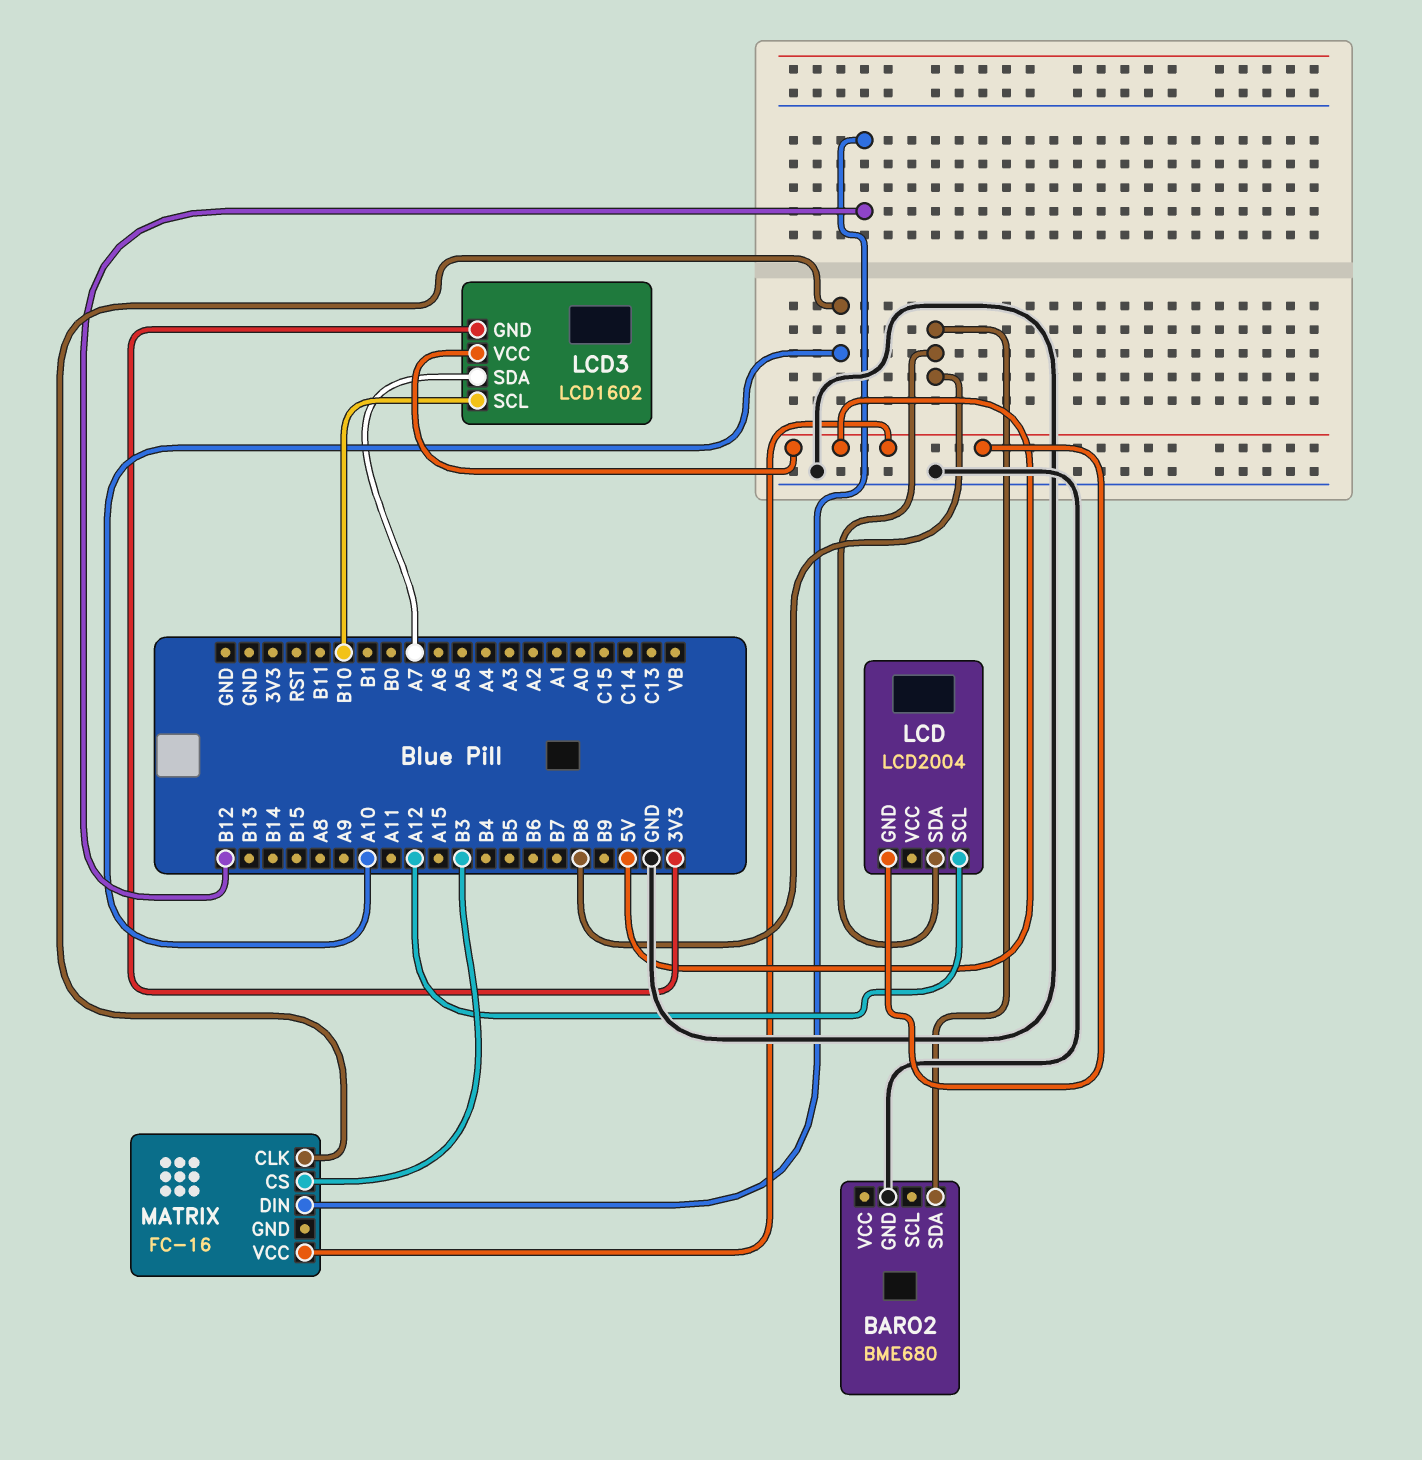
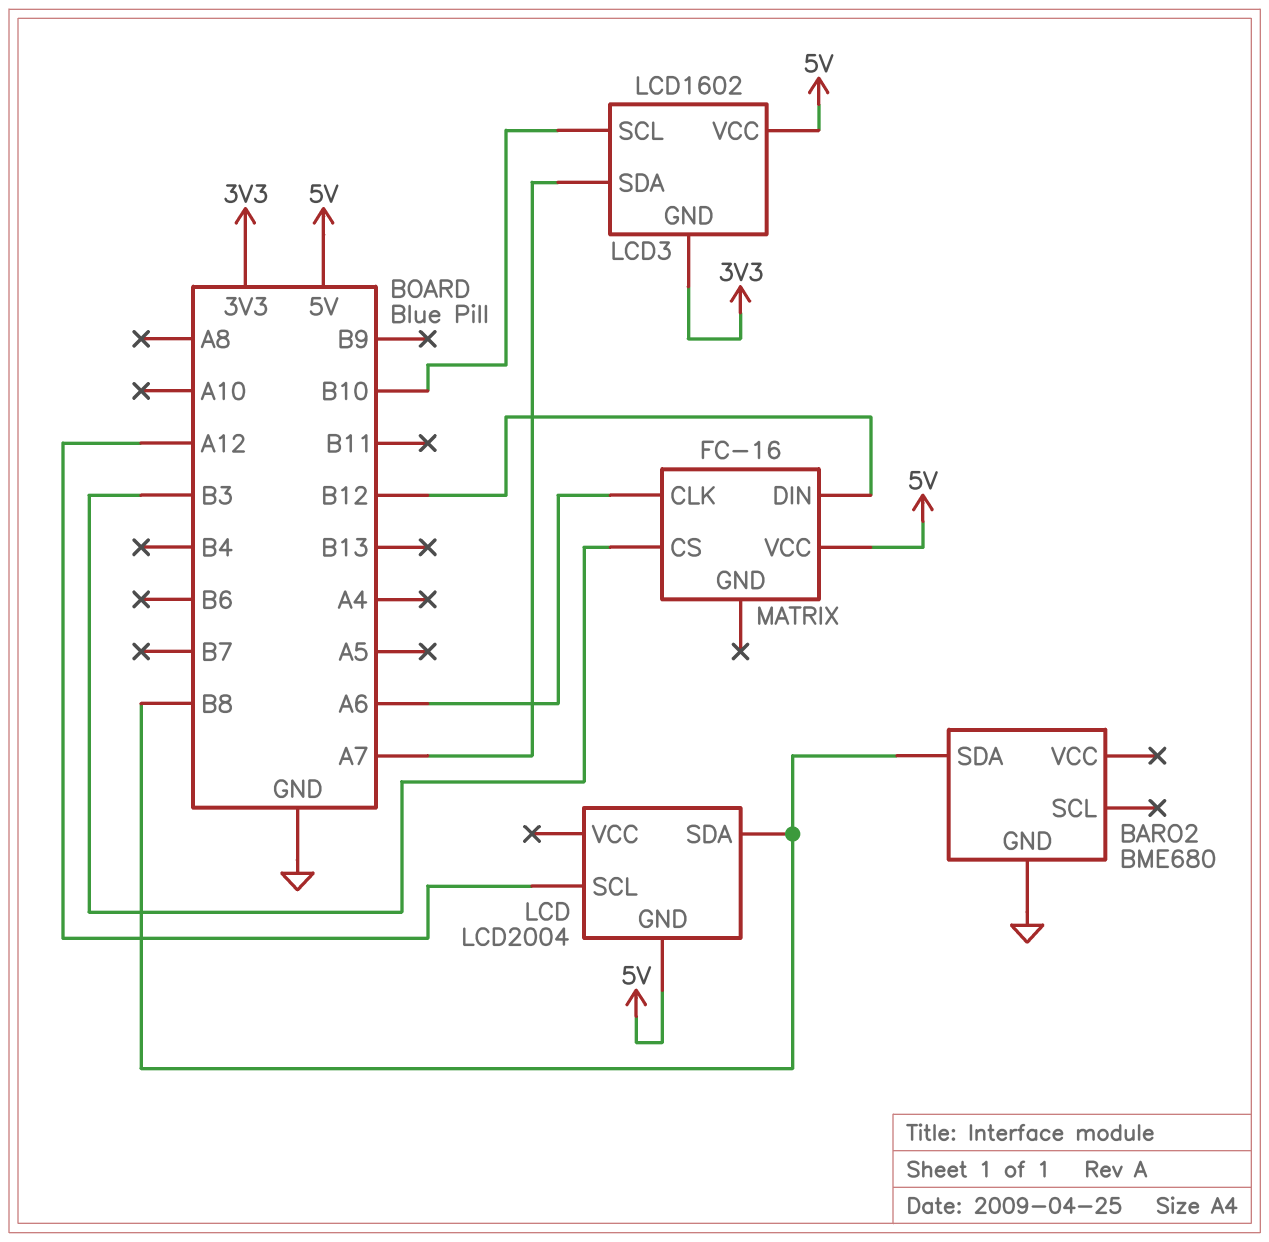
MATRIX pin CLK: A10 -> A6

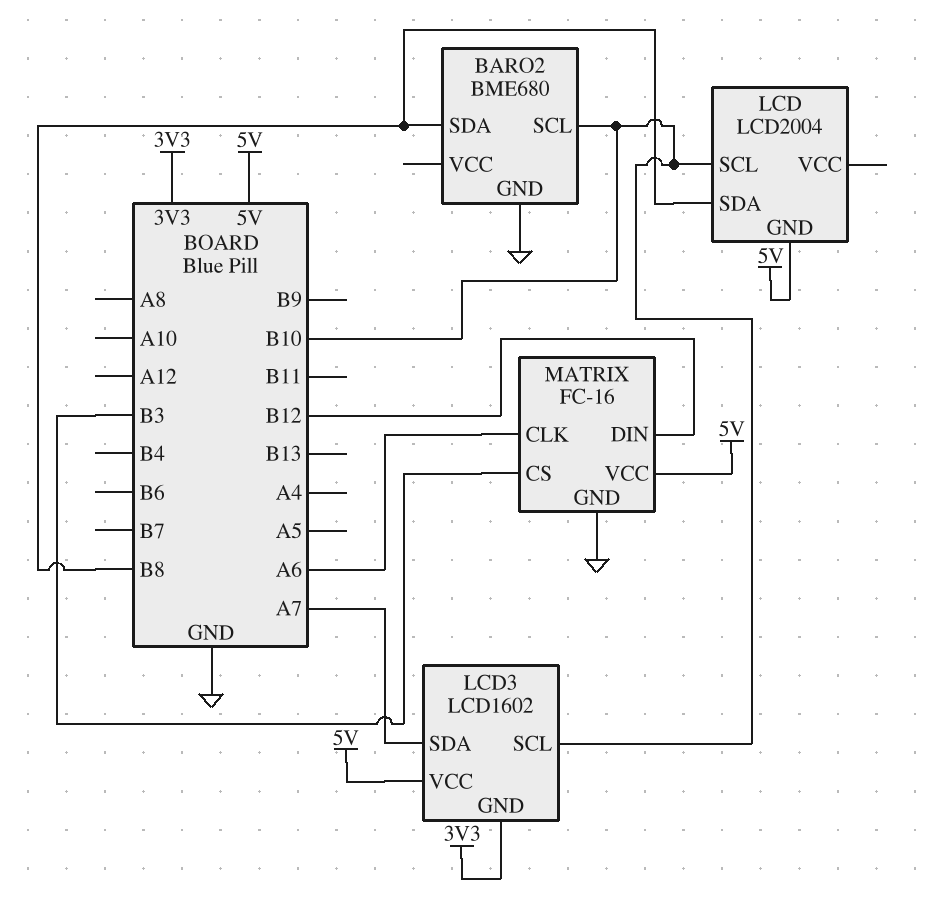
BARO2 pin SCL: none -> B10
LCD pin SCL: A12 -> B10
MATRIX pin GND: none -> GND

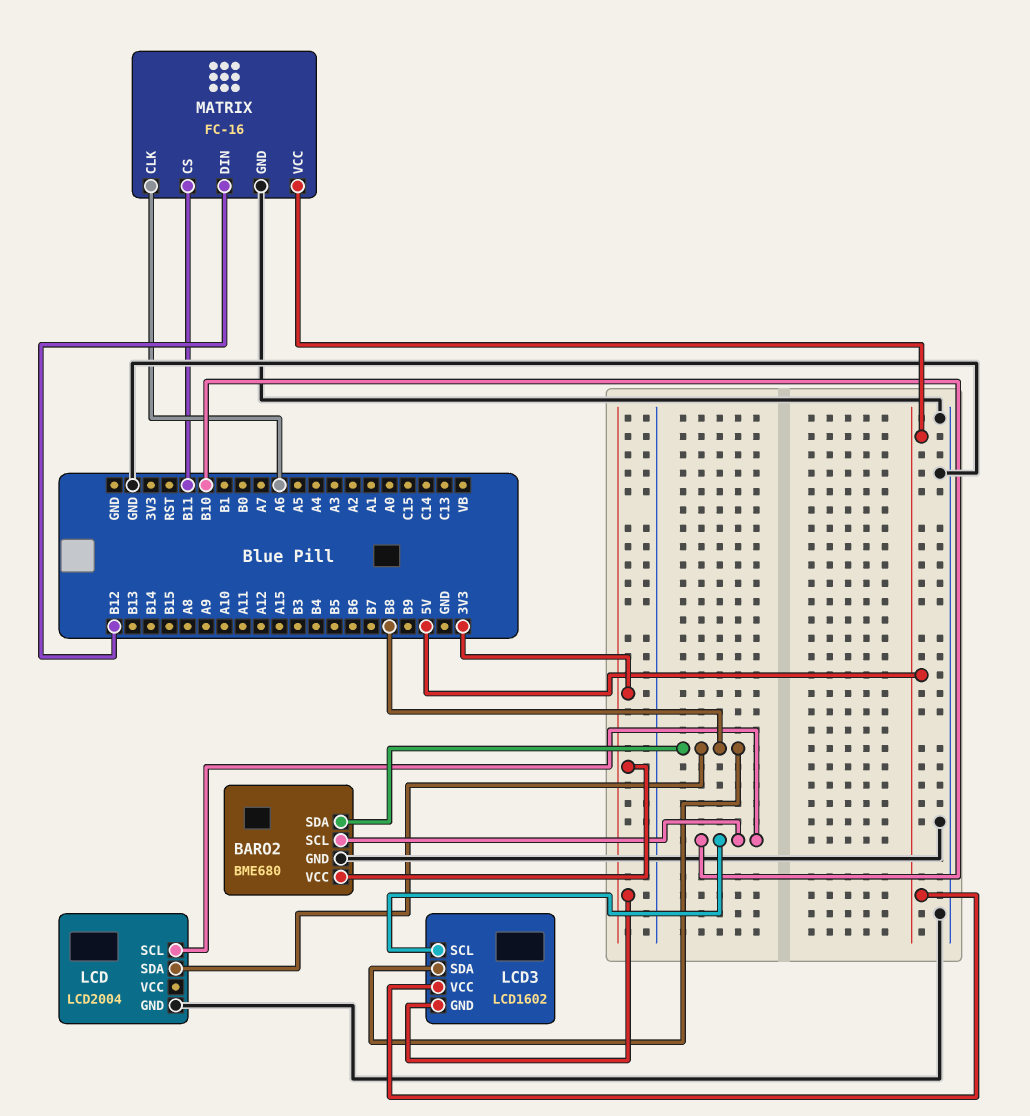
BARO2 pin VCC: none -> 3V3
LCD pin GND: 5V -> GND
LCD3 pin SDA: A7 -> B8
MATRIX pin CS: B3 -> B11

